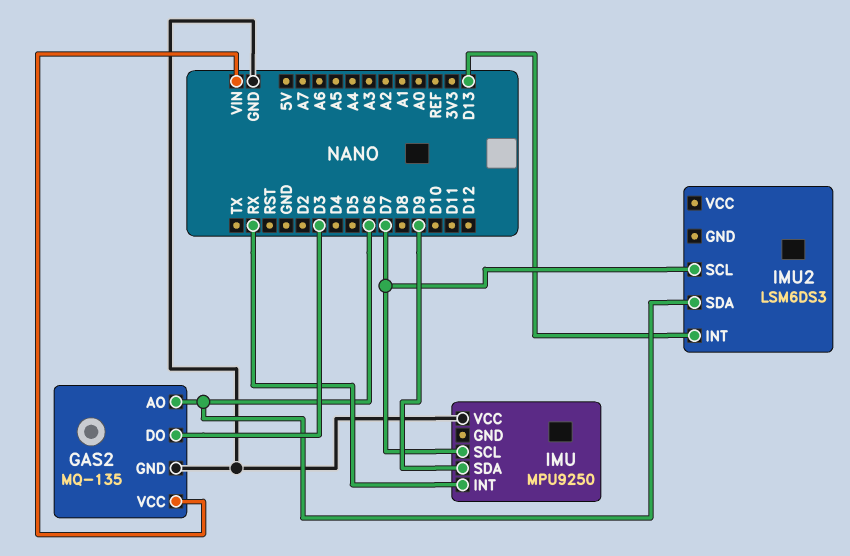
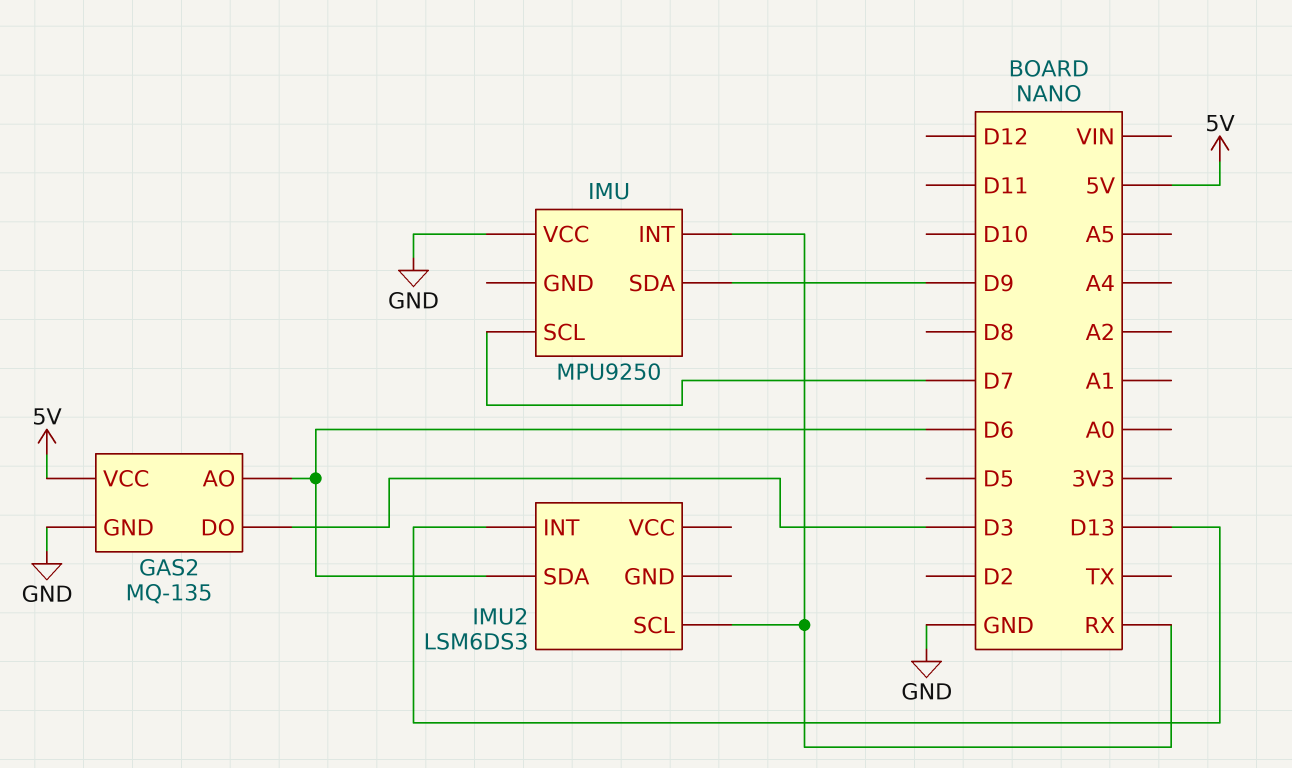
GAS2 pin VCC: VIN -> 5V
IMU2 pin SCL: D7 -> RX

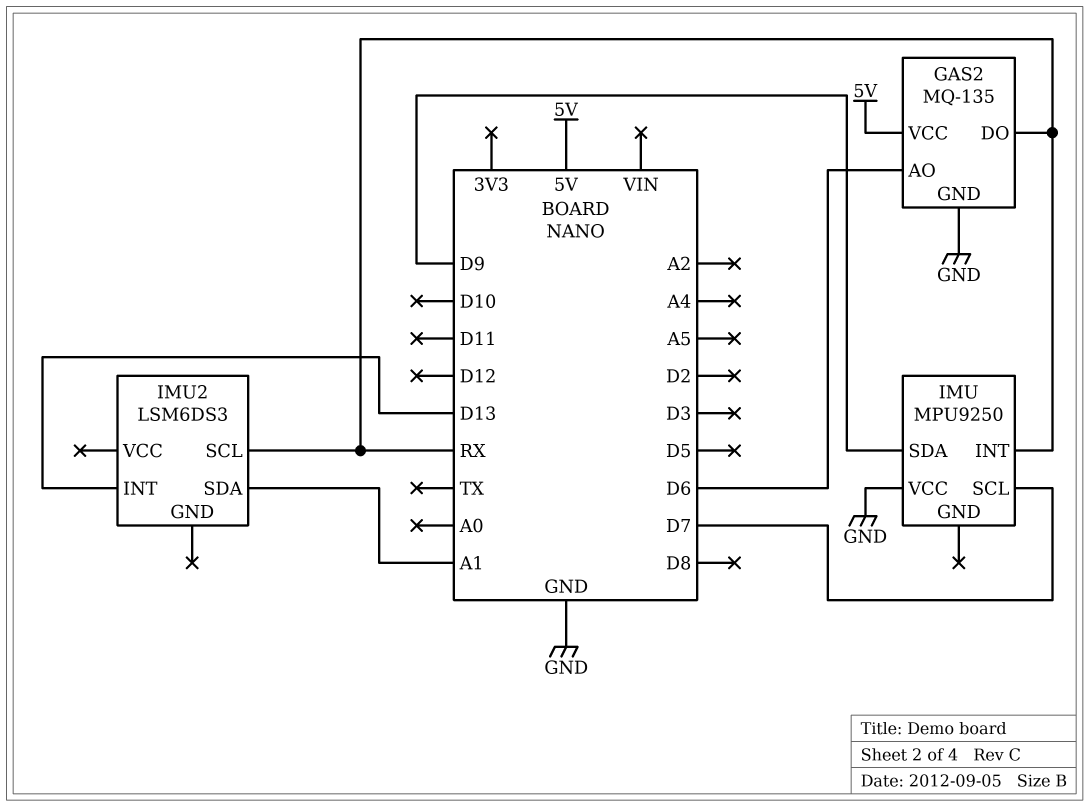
GAS2 pin DO: D3 -> RX
IMU2 pin SDA: D6 -> A1

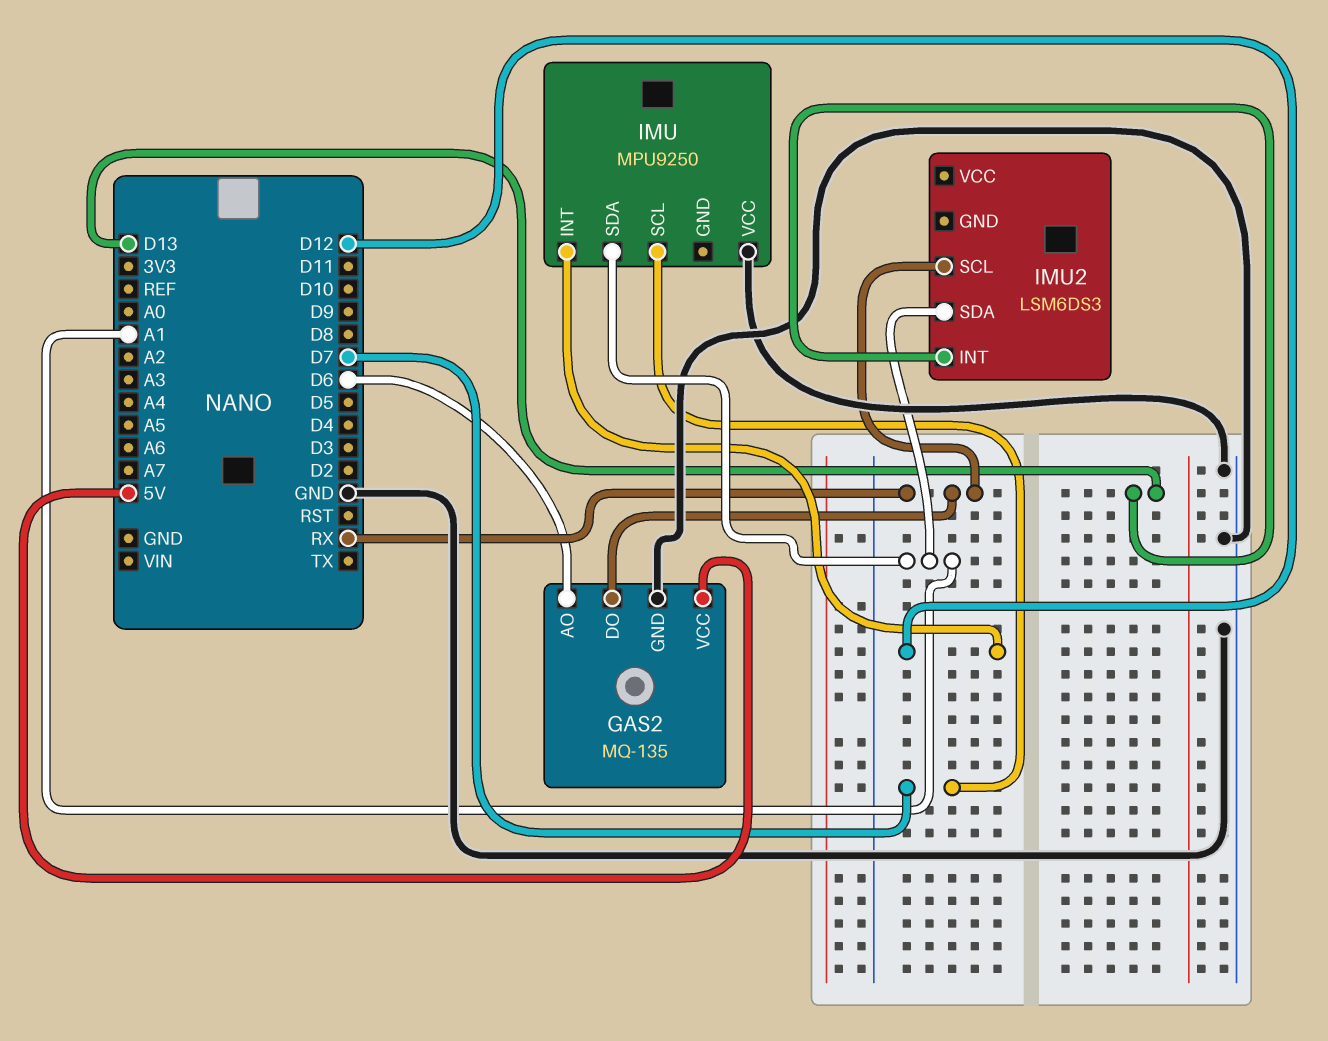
IMU pin INT: RX -> D12
IMU pin SDA: D9 -> A1

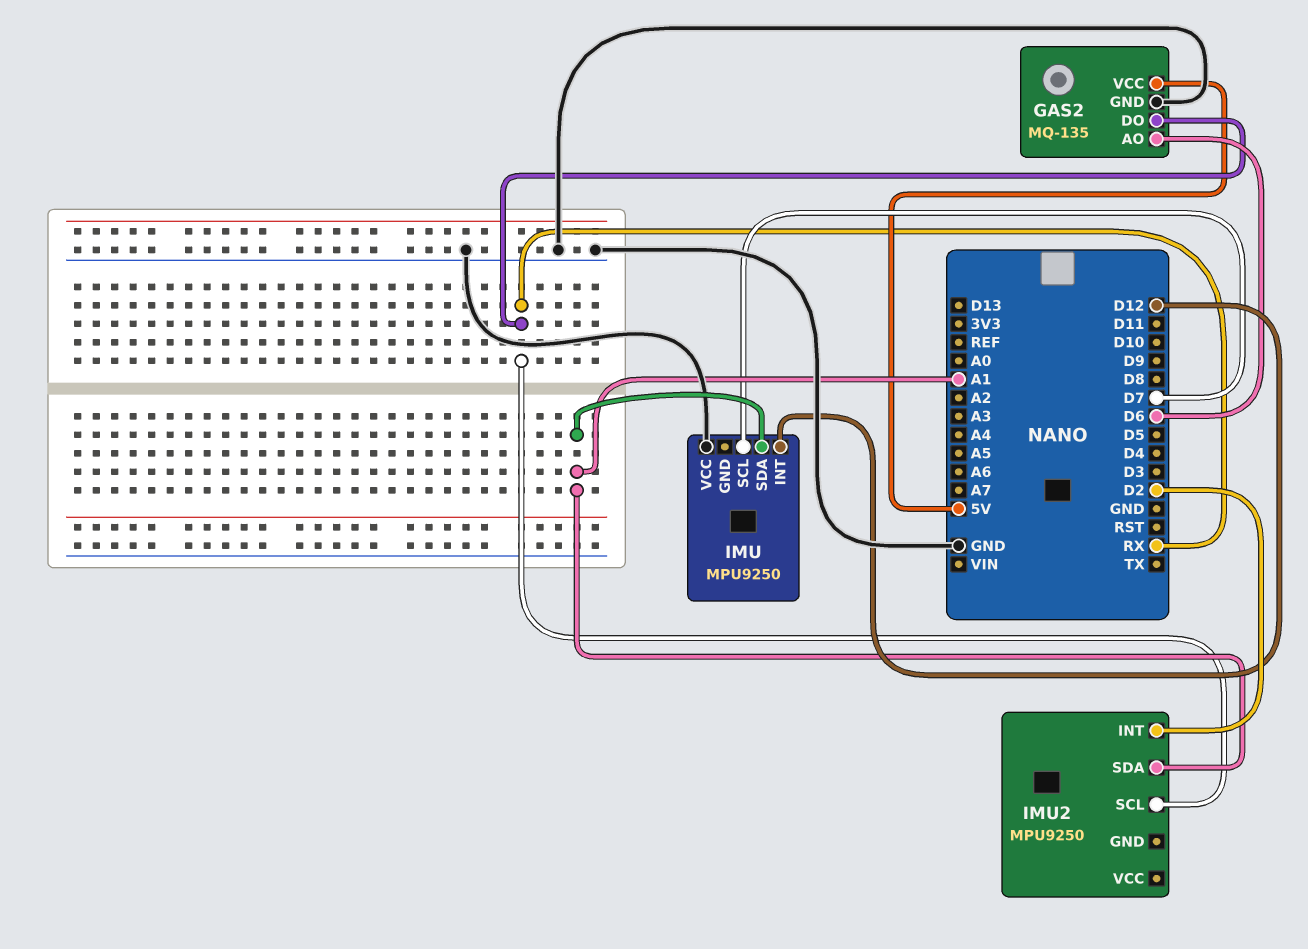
IMU2: LSM6DS3 -> MPU9250
IMU2 pin INT: D13 -> D2

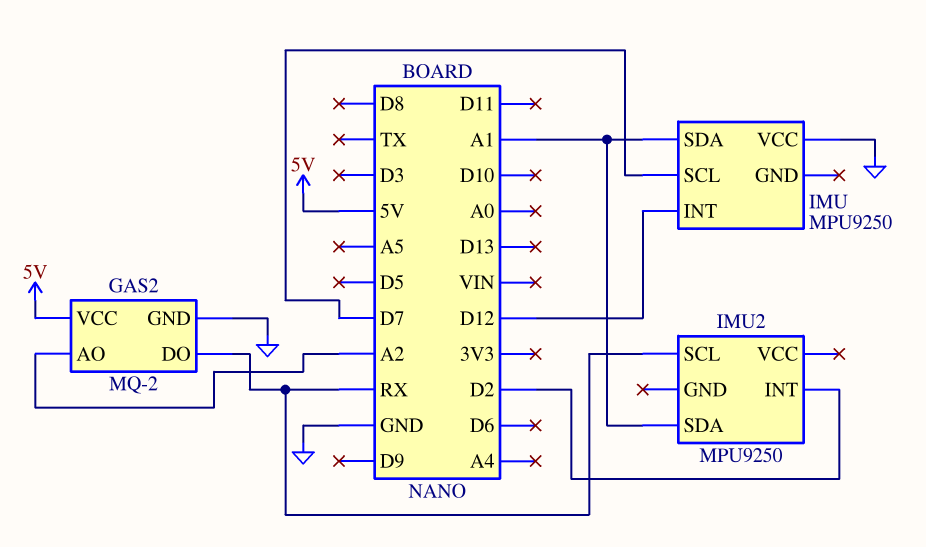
GAS2: MQ-135 -> MQ-2
GAS2 pin AO: D6 -> A2

